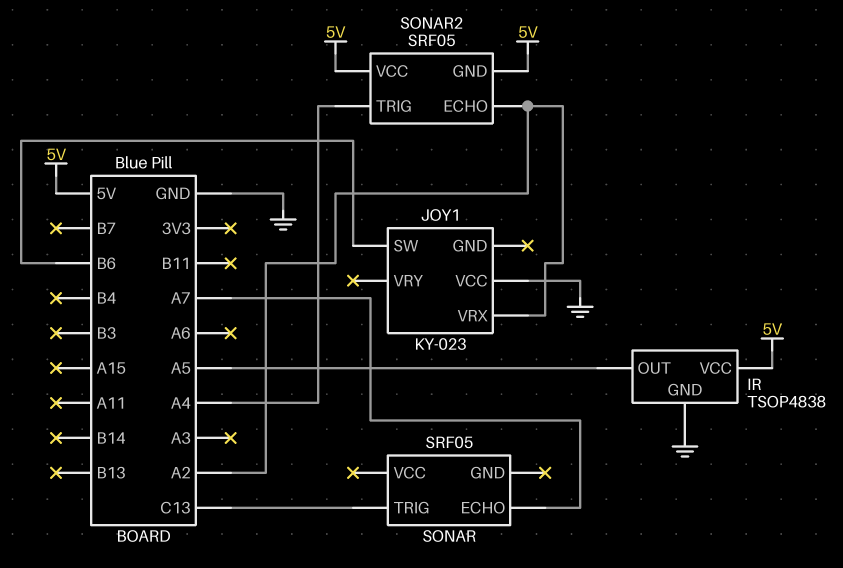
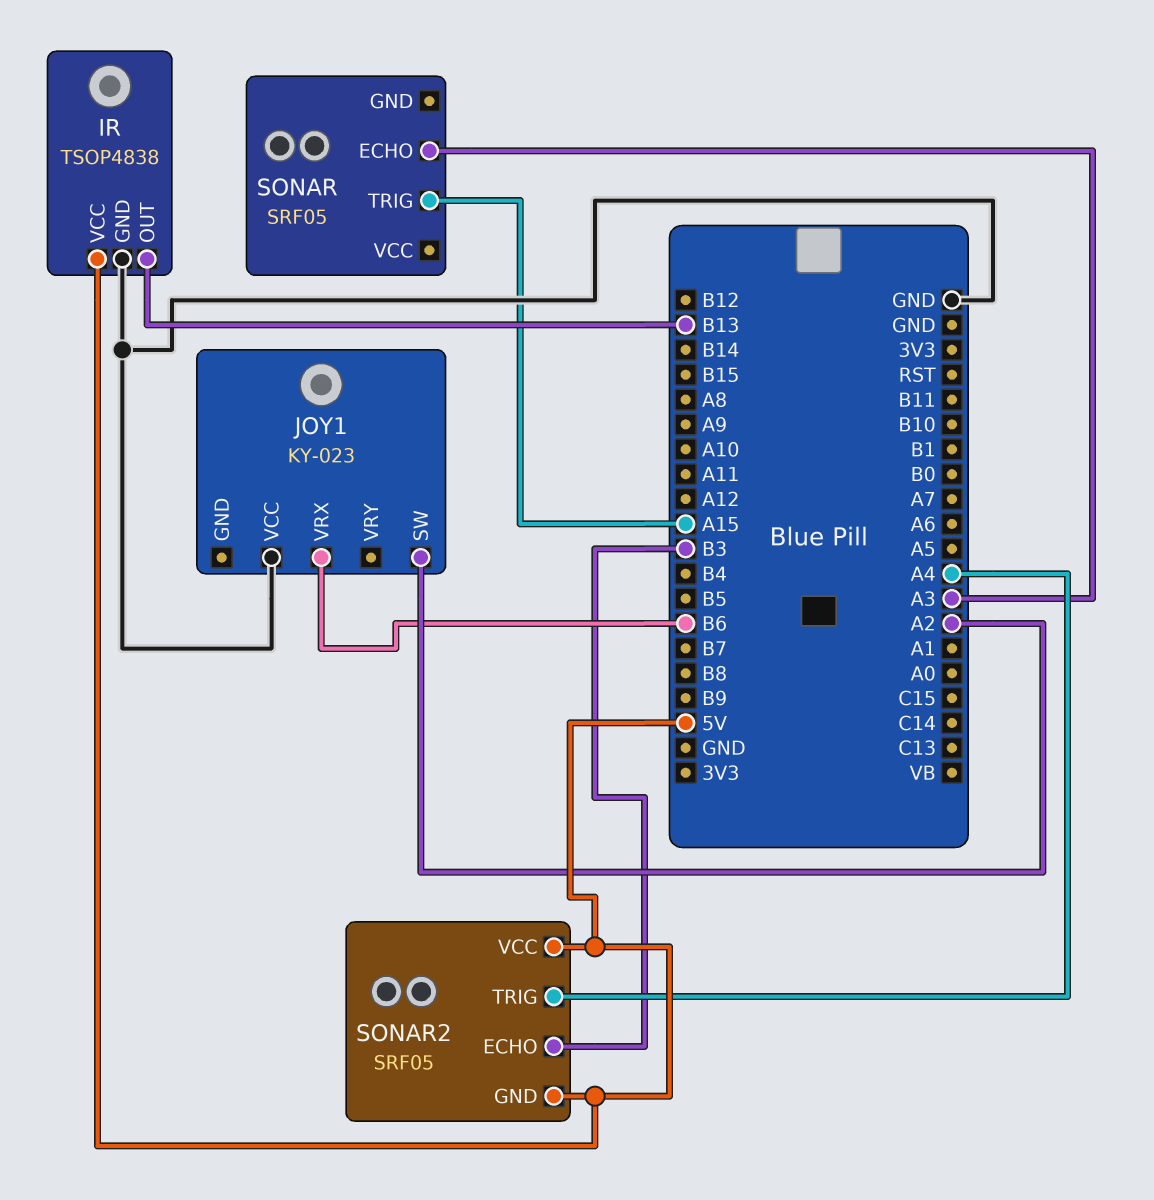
IR pin OUT: A5 -> B13
JOY1 pin SW: B6 -> A2
JOY1 pin VRX: A2 -> B6
SONAR pin ECHO: A7 -> A3
SONAR pin TRIG: C13 -> A15
SONAR2 pin ECHO: A2 -> B3

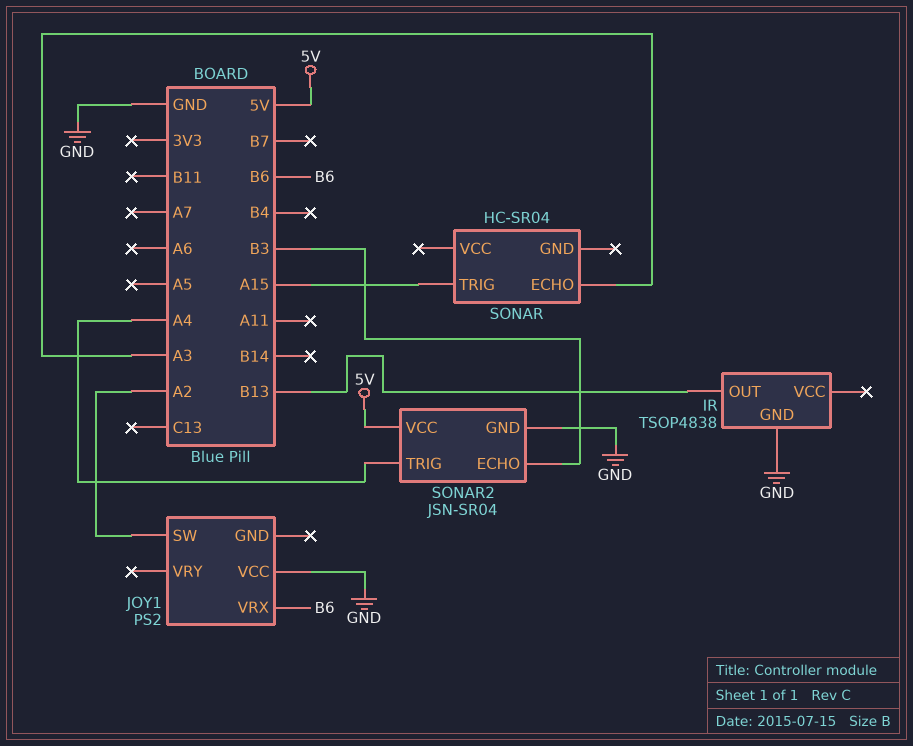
IR pin VCC: 5V -> none
JOY1: KY-023 -> PS2
SONAR: SRF05 -> HC-SR04
SONAR2: SRF05 -> JSN-SR04
SONAR2 pin GND: 5V -> GND

